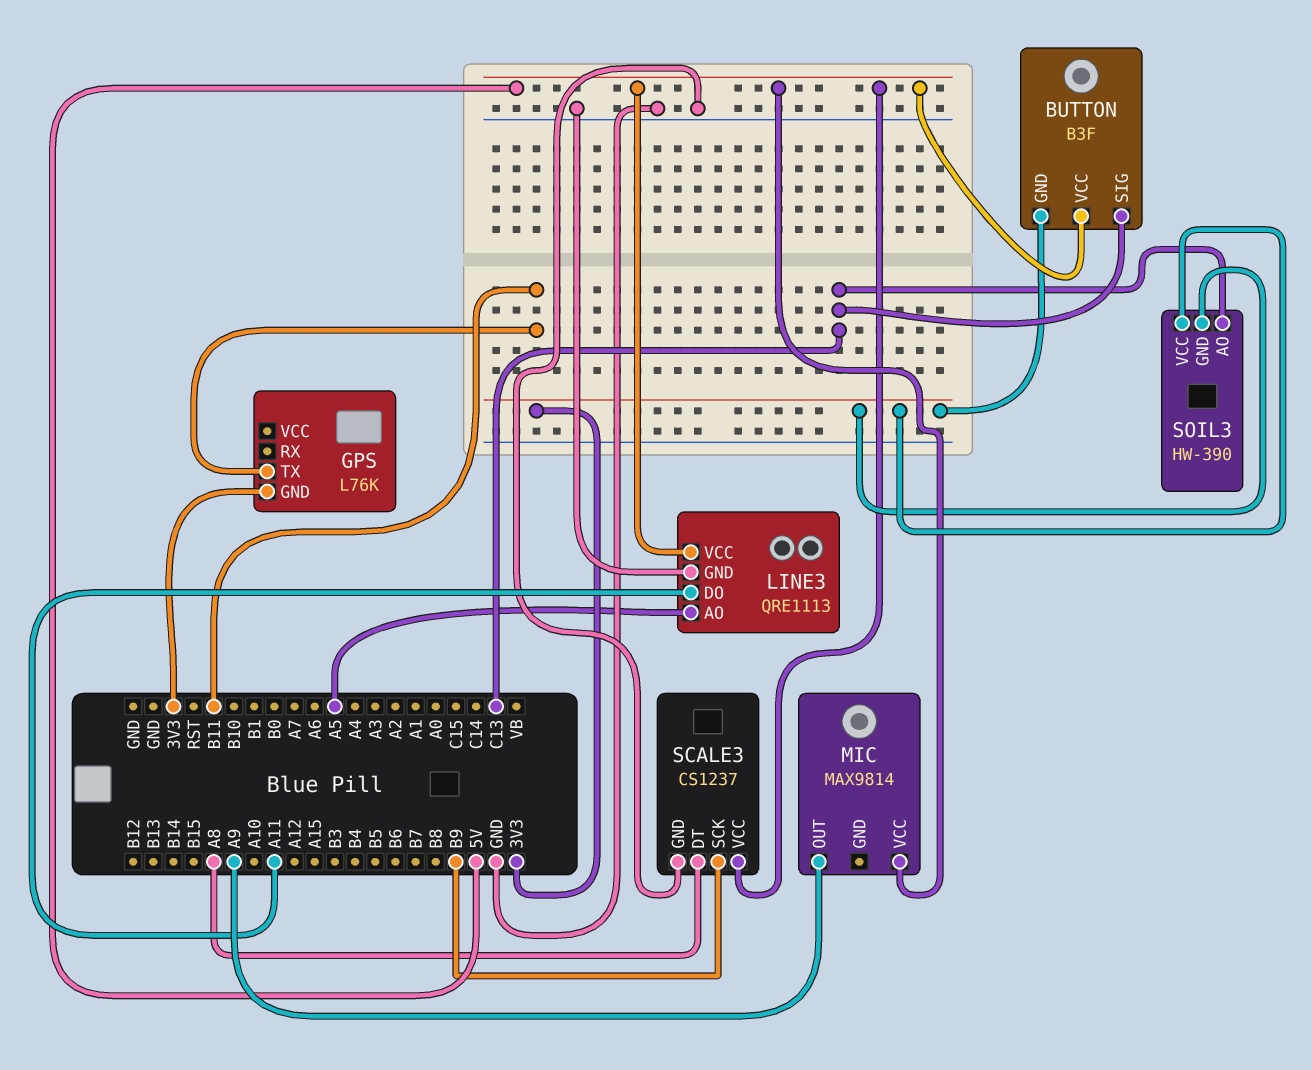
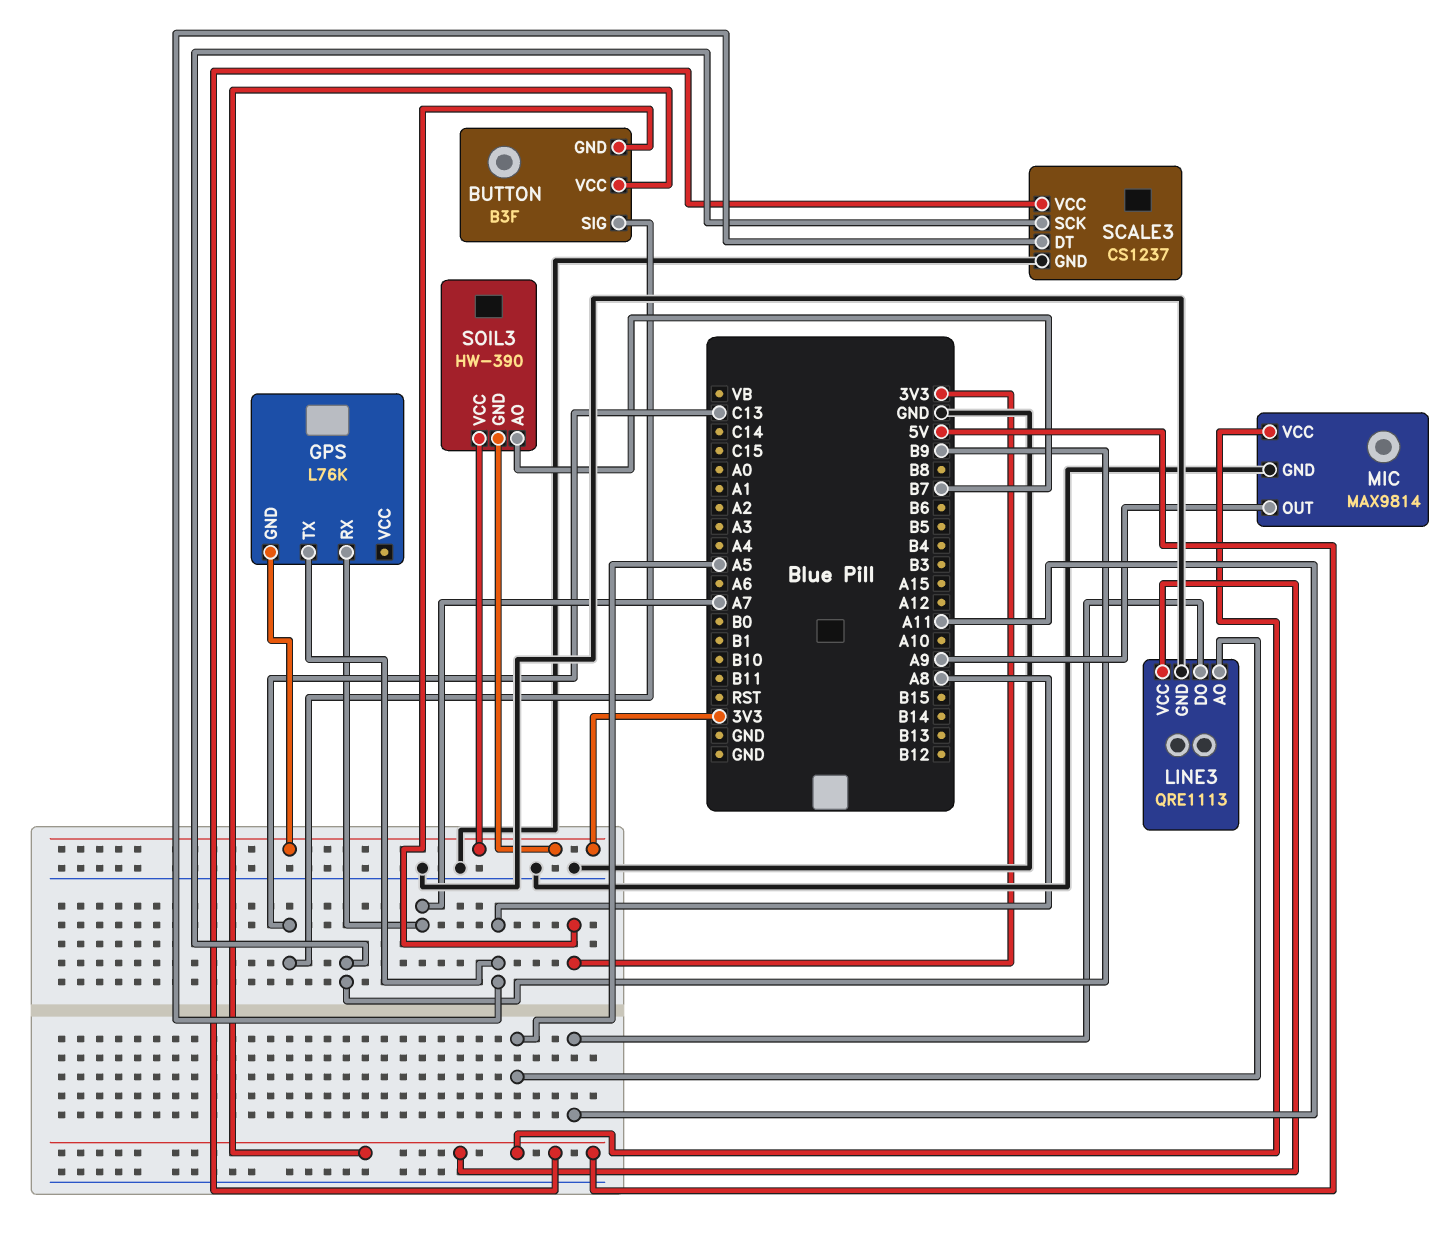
GPS pin RX: none -> A7
GPS pin TX: B11 -> A8
MIC pin GND: none -> GND
SOIL3 pin AO: C13 -> B7

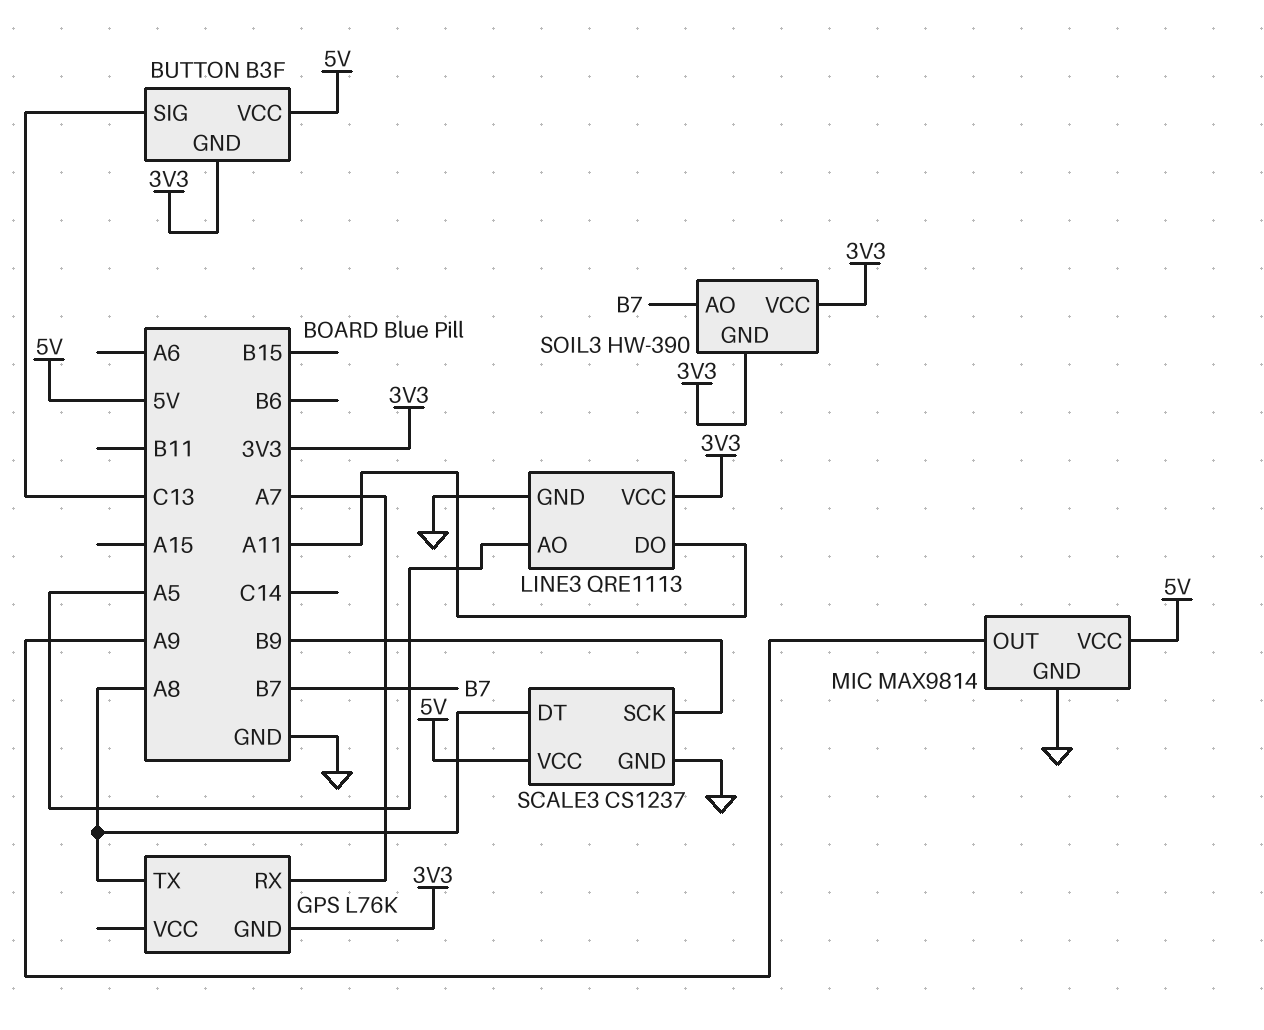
LINE3 pin VCC: 5V -> 3V3

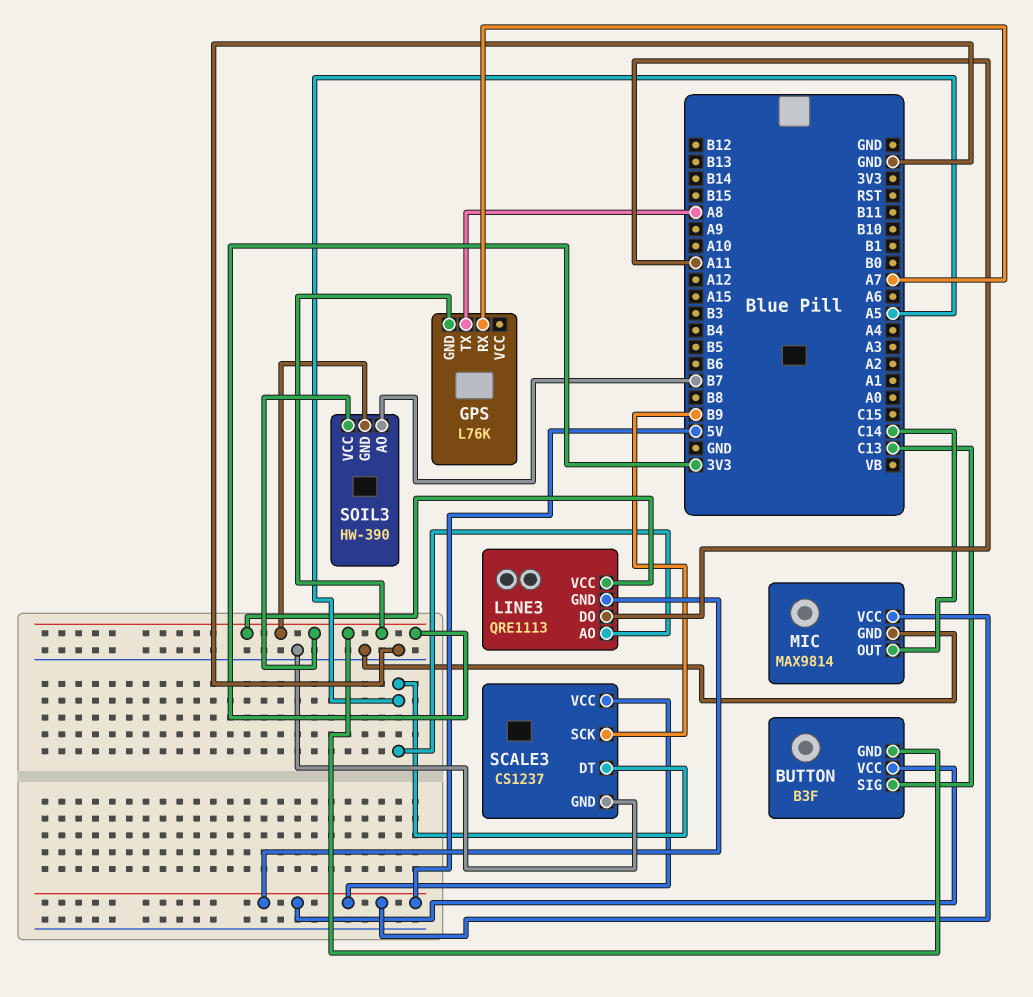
LINE3 pin GND: GND -> 5V
MIC pin OUT: A9 -> C14
SCALE3 pin DT: A8 -> A5

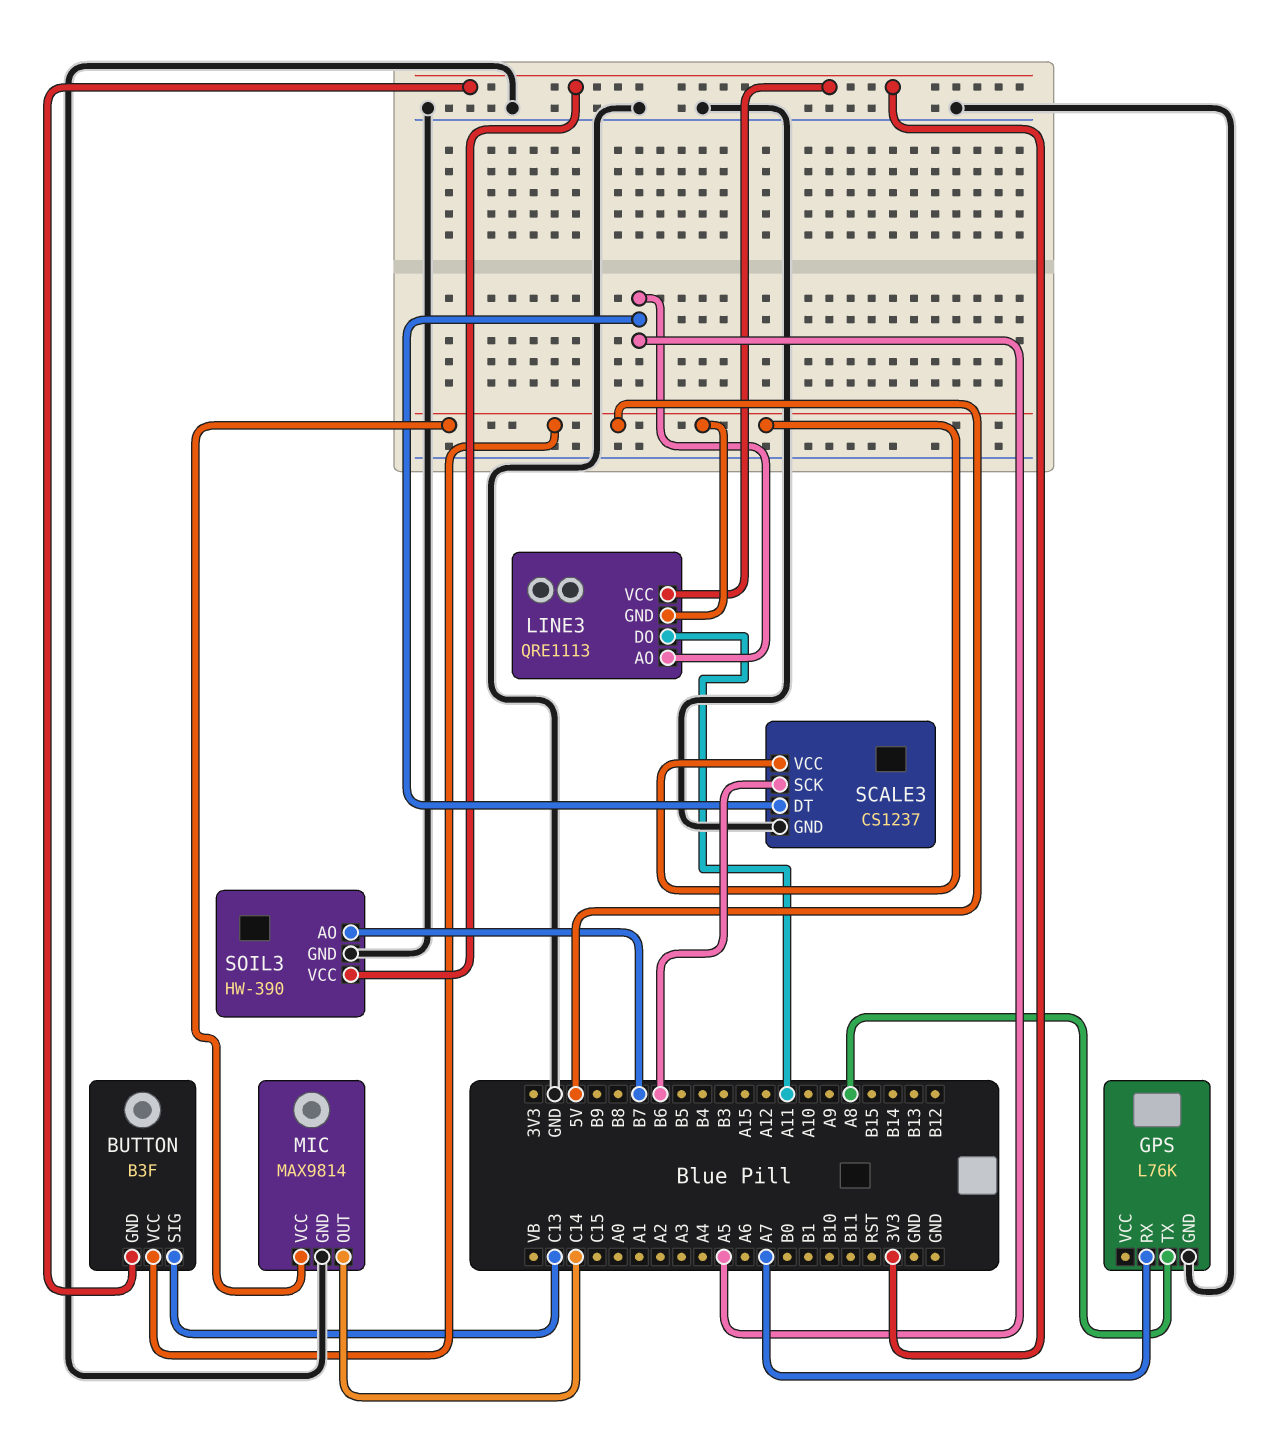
GPS pin GND: 3V3 -> GND
SCALE3 pin SCK: B9 -> B6
SOIL3 pin GND: 3V3 -> GND

